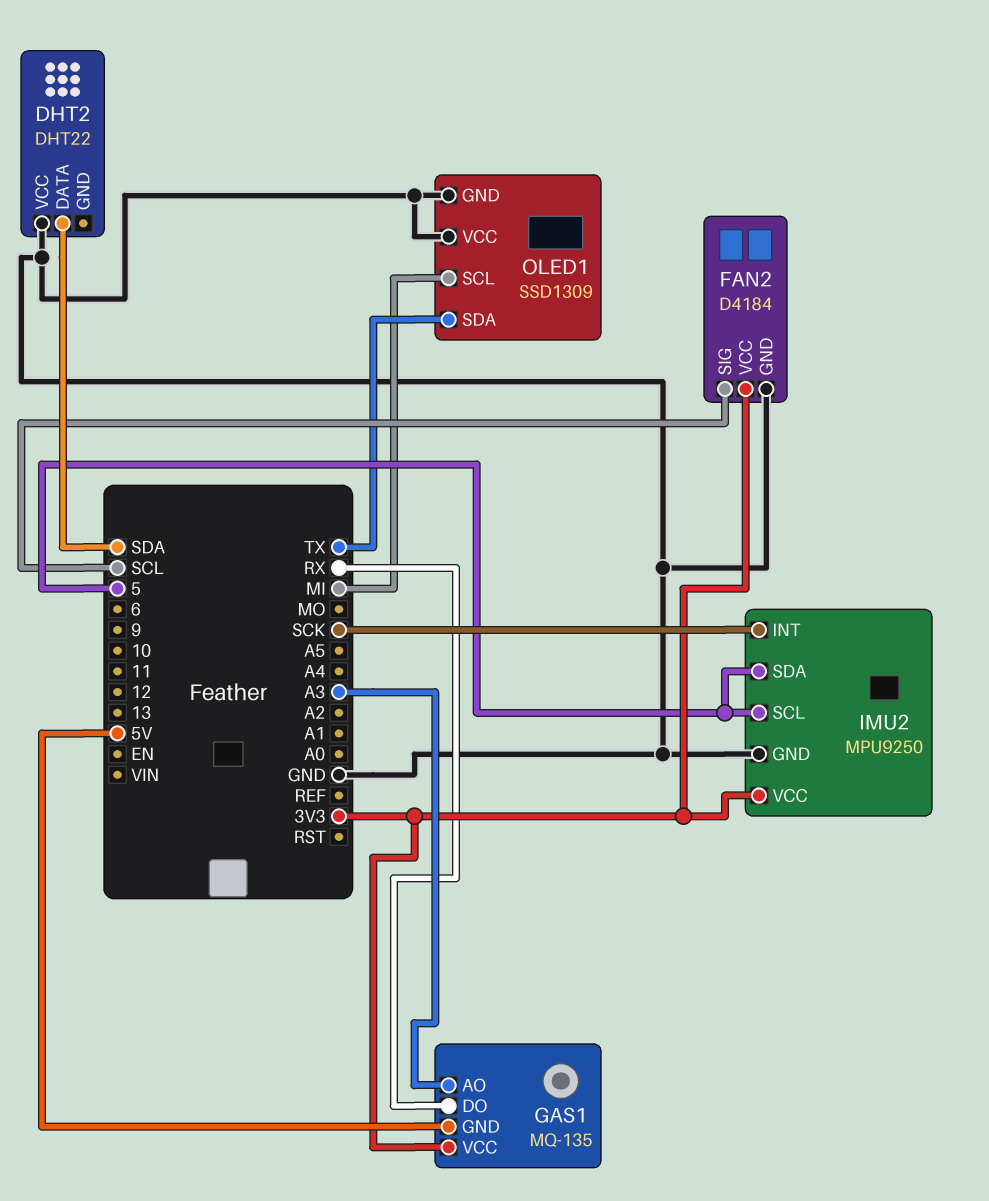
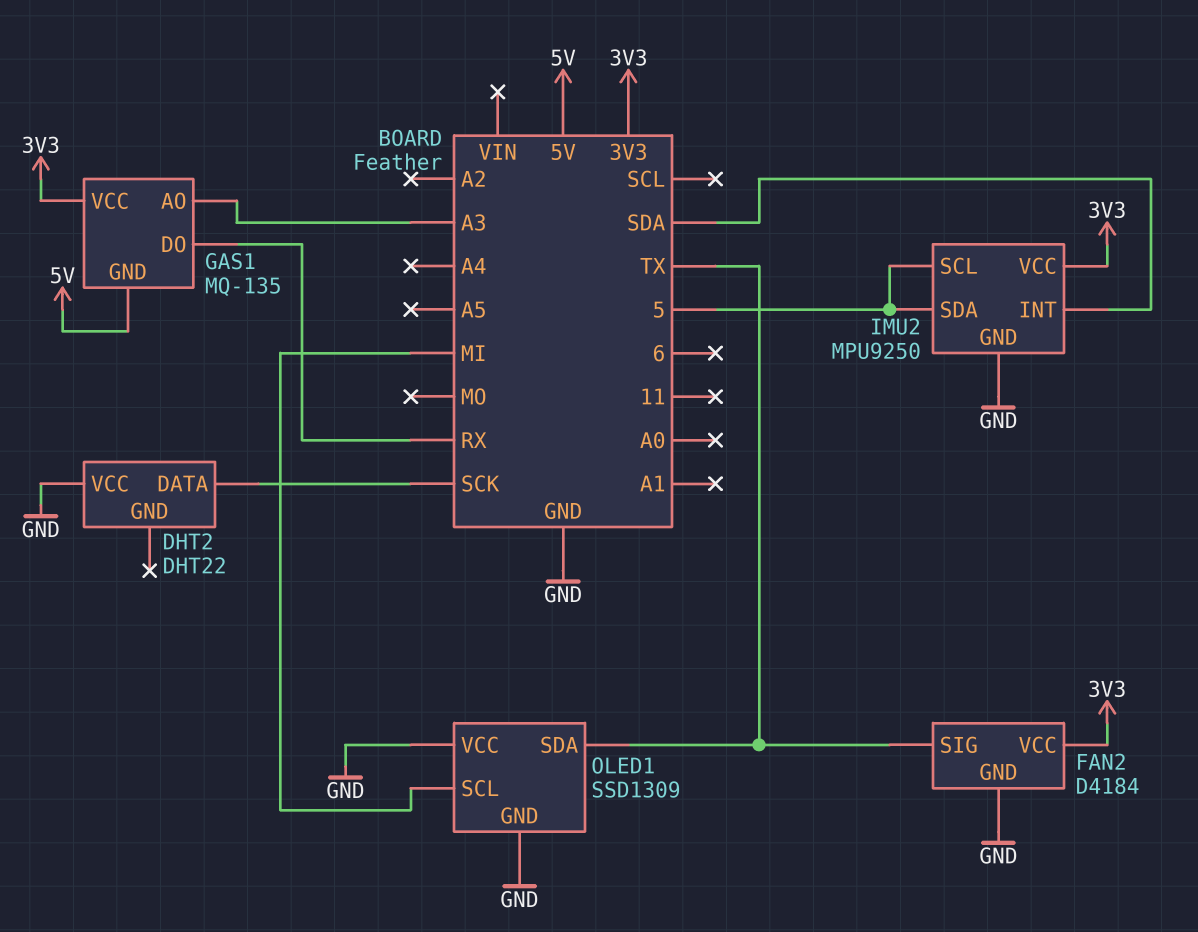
DHT2 pin DATA: SDA -> SCK
FAN2 pin SIG: SCL -> TX
IMU2 pin INT: SCK -> SDA

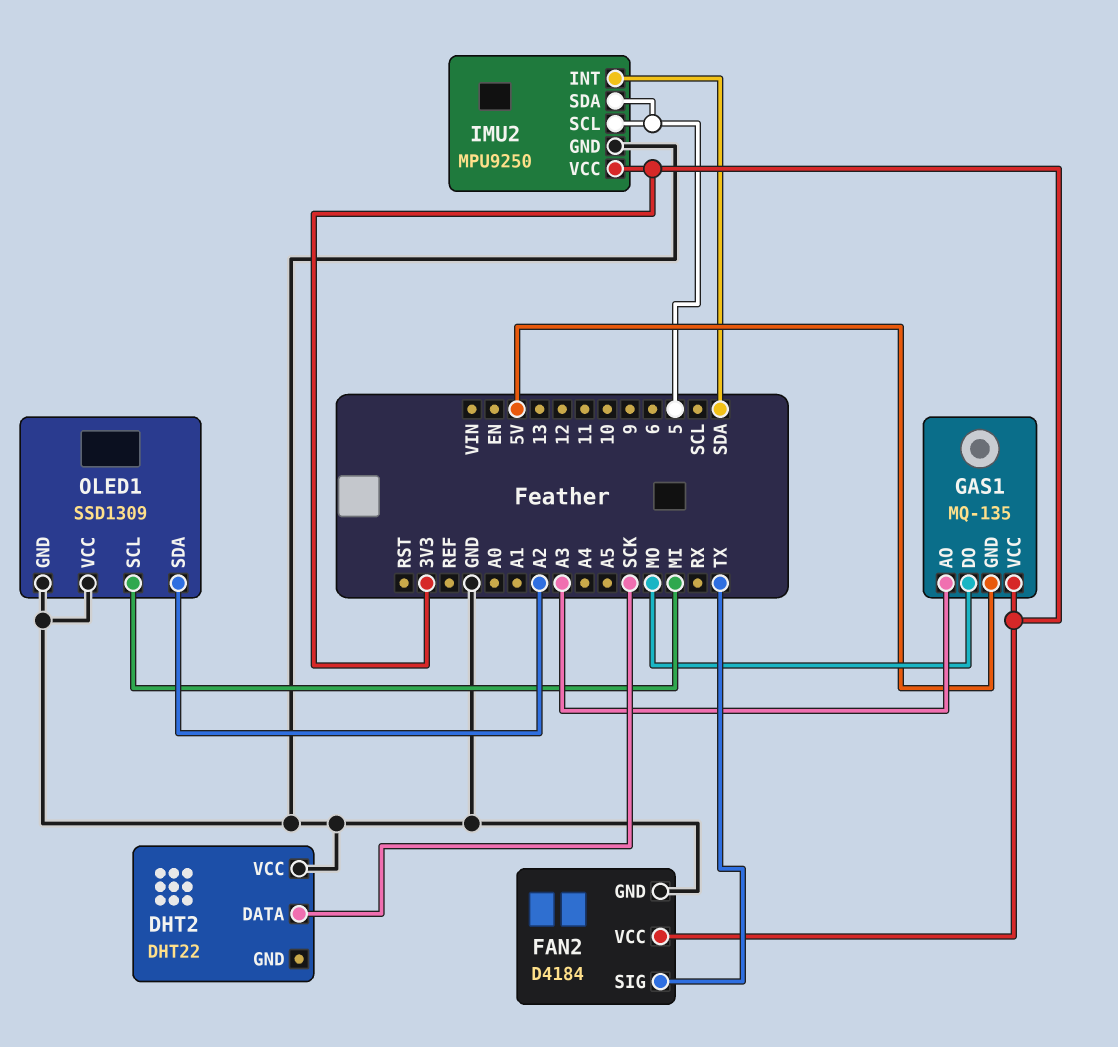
GAS1 pin DO: RX -> MO
OLED1 pin SDA: TX -> A2

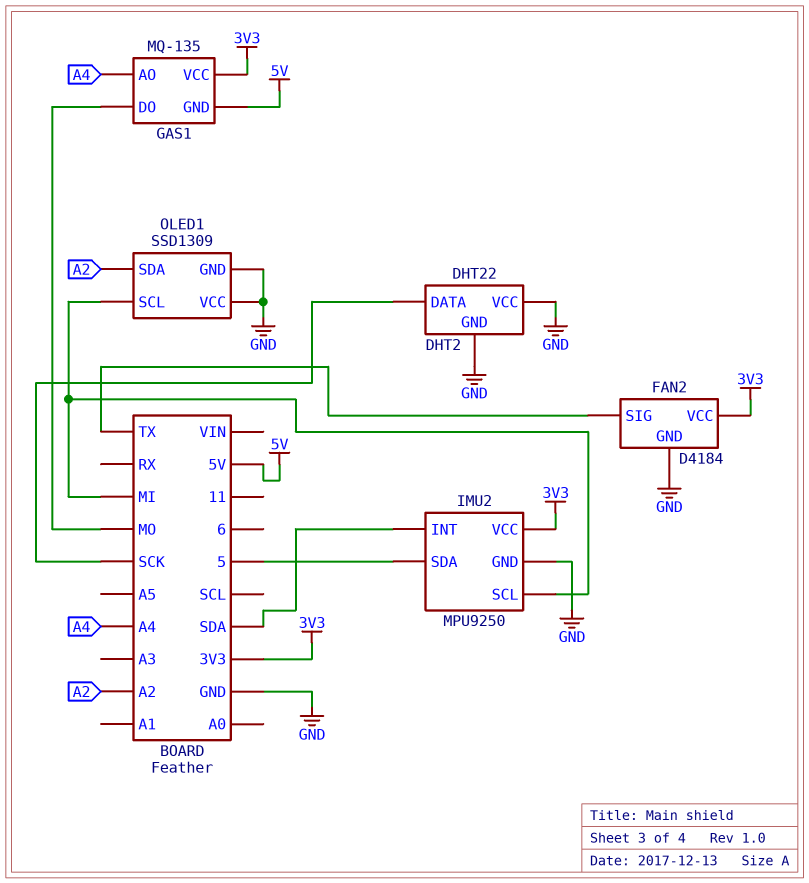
DHT2 pin GND: none -> GND
GAS1 pin AO: A3 -> A4
IMU2 pin SCL: 5 -> MI

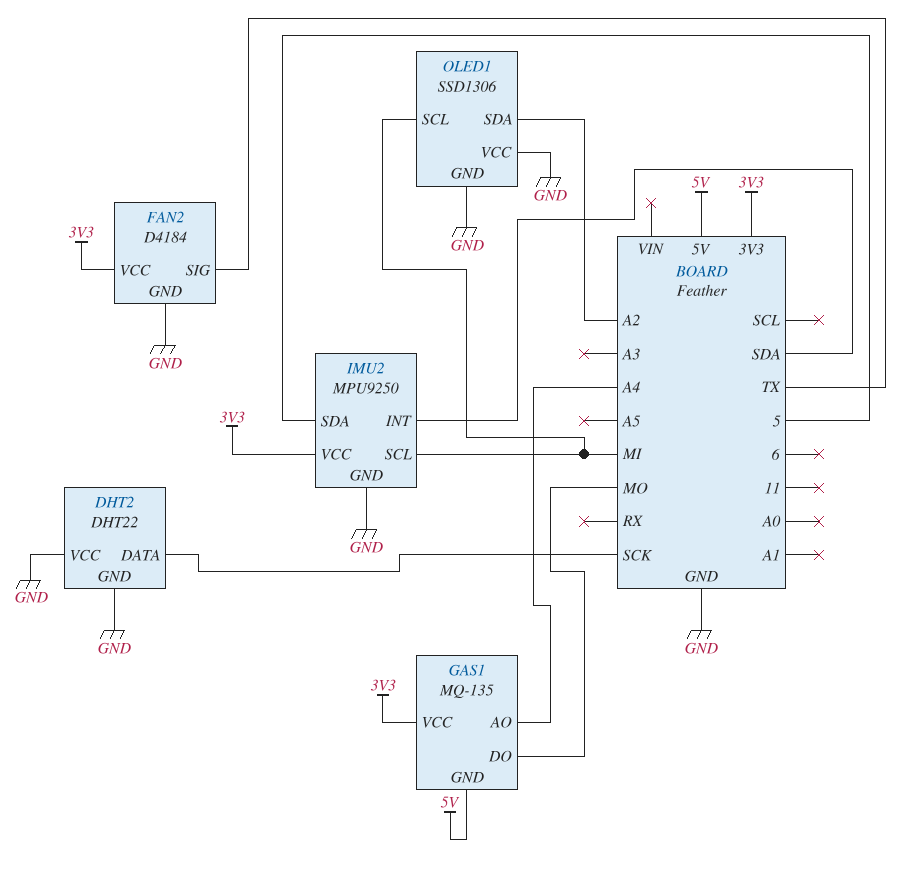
OLED1: SSD1309 -> SSD1306

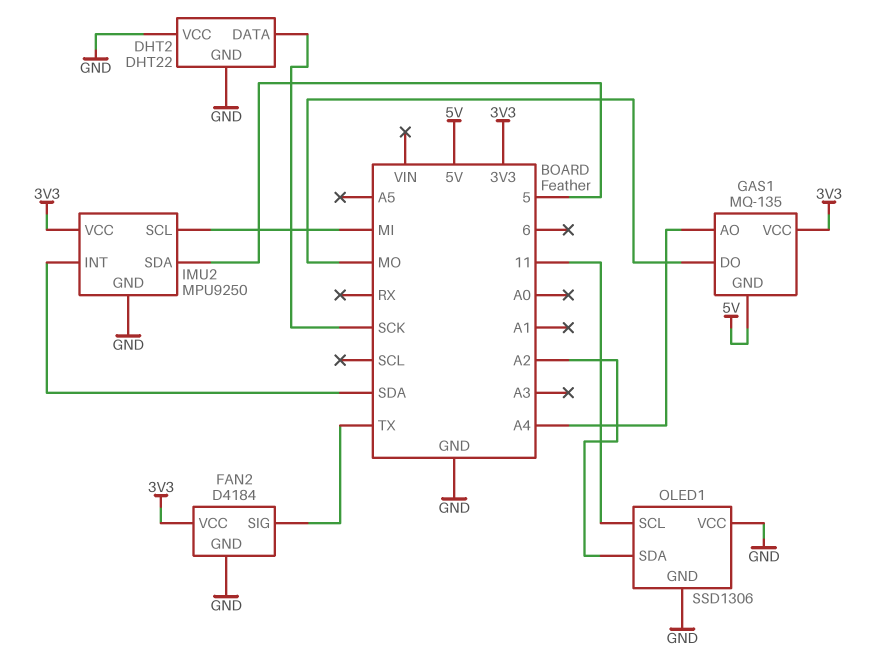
OLED1 pin SCL: MI -> 11

